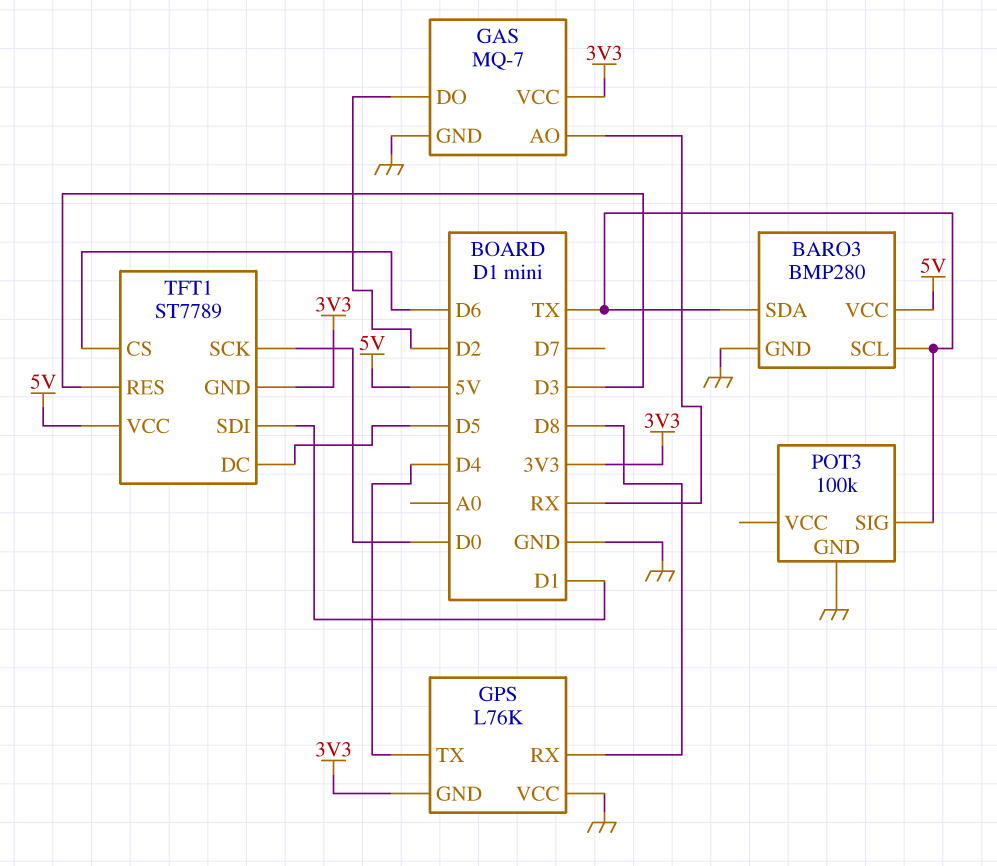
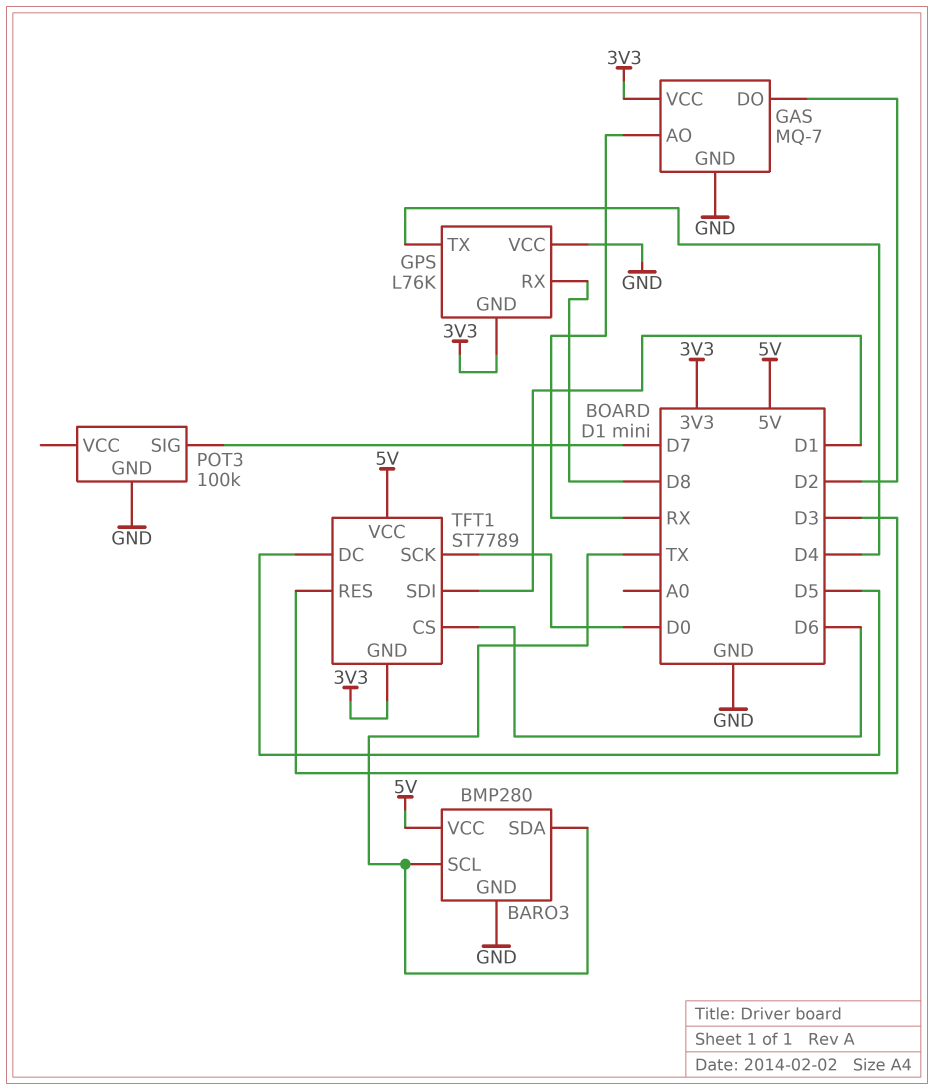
POT3 pin SIG: TX -> D7

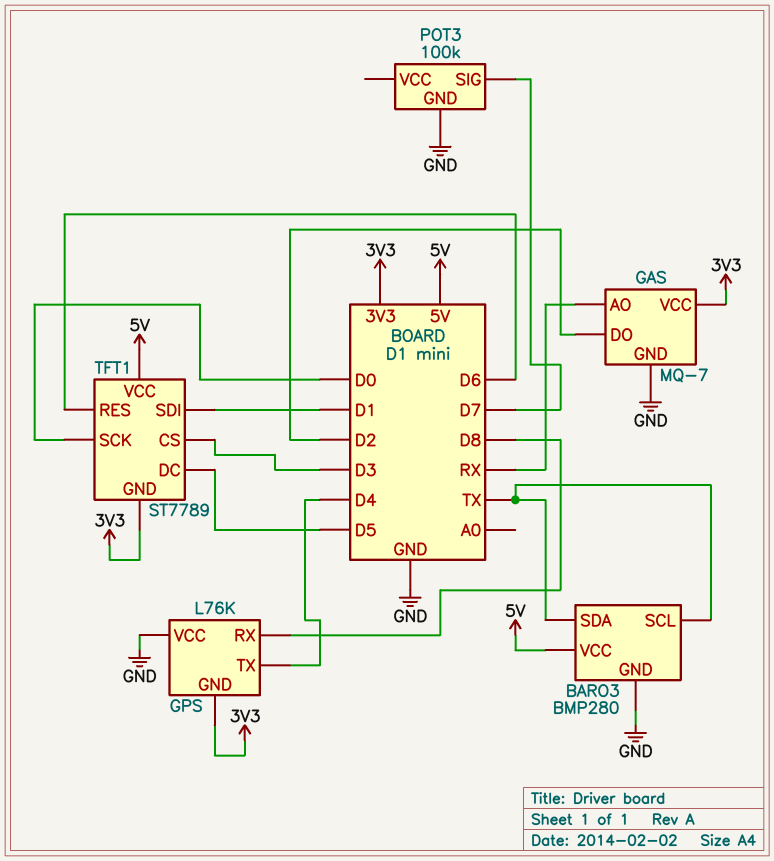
TFT1 pin CS: D6 -> D3
TFT1 pin RES: D3 -> D6

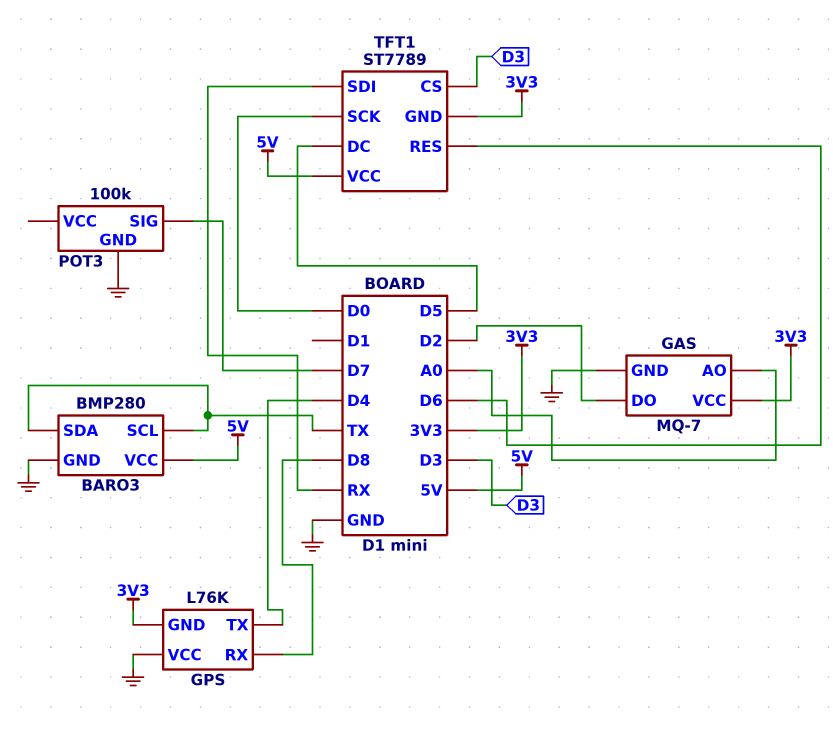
GAS pin AO: RX -> A0
TFT1 pin SDI: D1 -> RX

